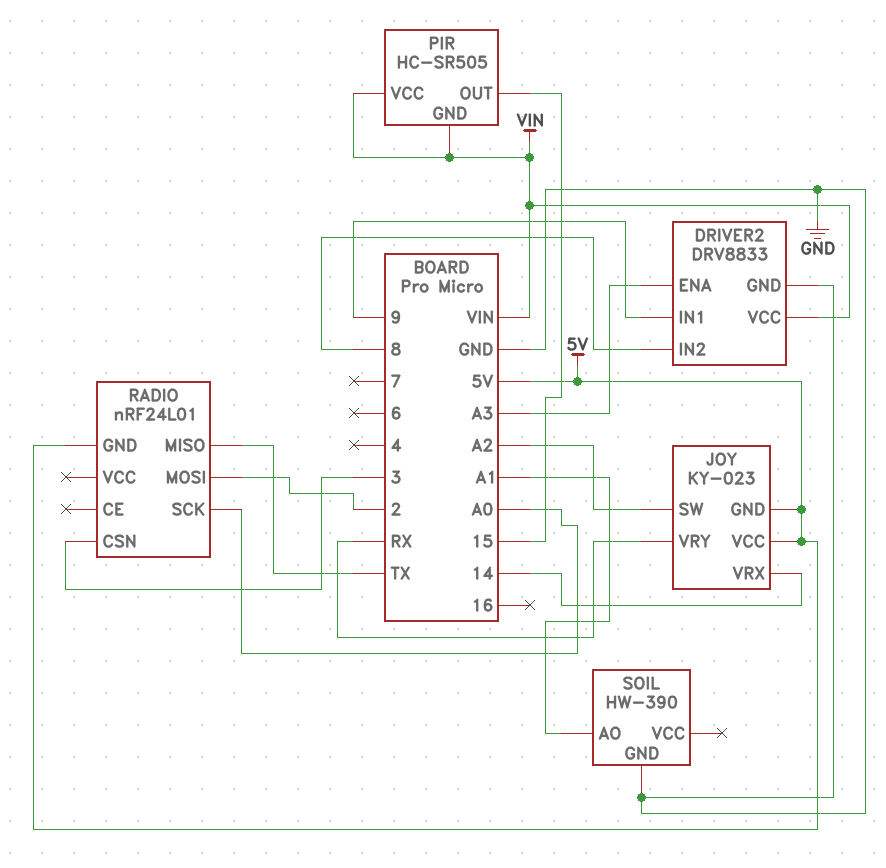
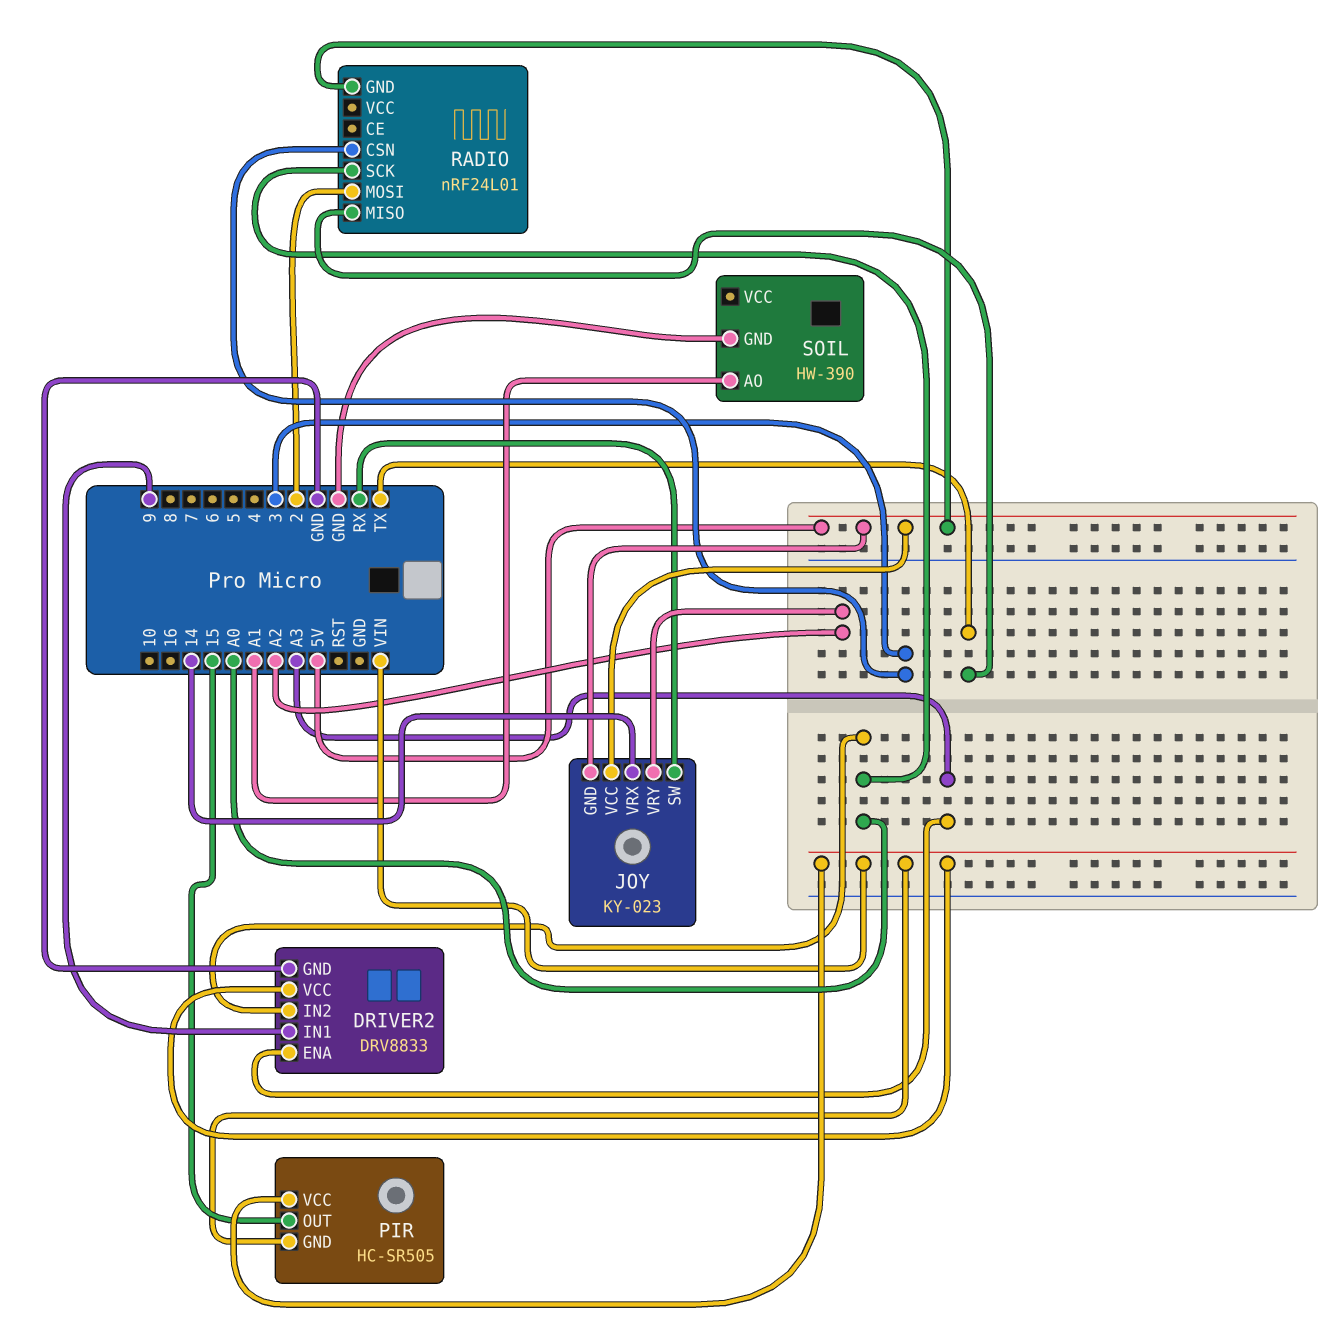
DRIVER2 pin IN2: 8 -> A0
JOY pin SW: A2 -> RX
JOY pin VRY: RX -> A2

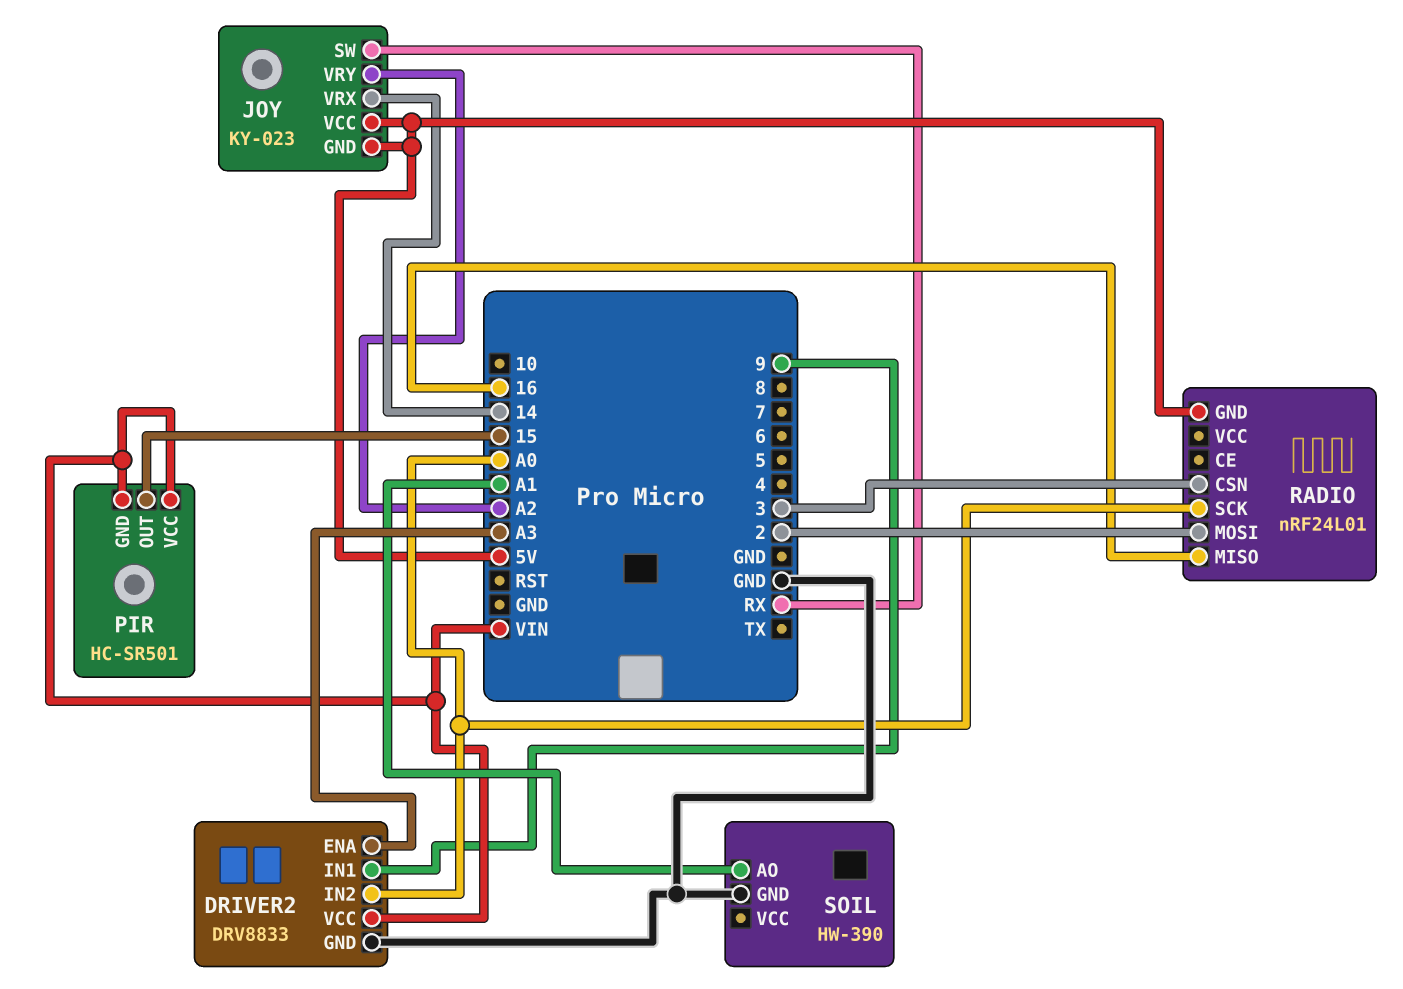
PIR: HC-SR505 -> HC-SR501
RADIO pin MISO: TX -> 16

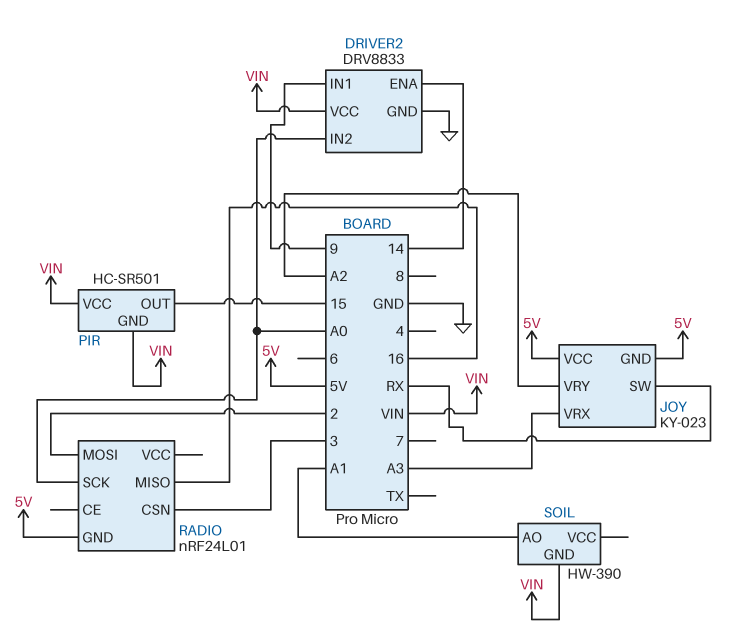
DRIVER2 pin ENA: A3 -> 14
JOY pin VRX: 14 -> A3
SOIL pin GND: GND -> VIN

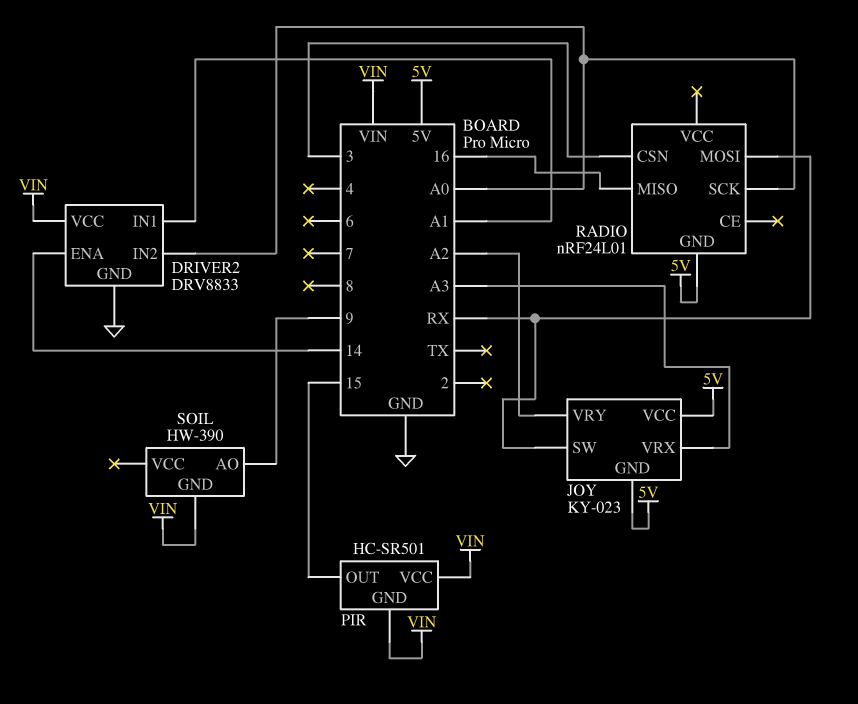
DRIVER2 pin IN1: 9 -> A1
RADIO pin MOSI: 2 -> RX
SOIL pin AO: A1 -> 9

